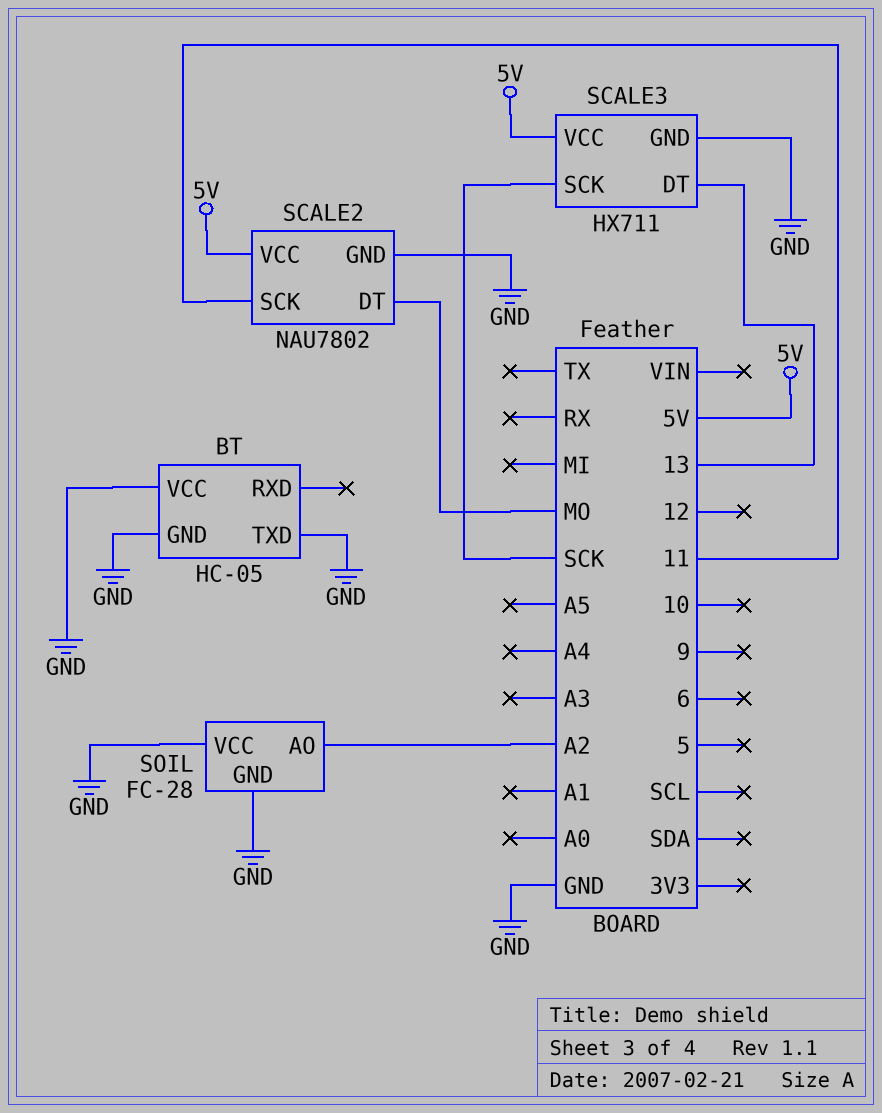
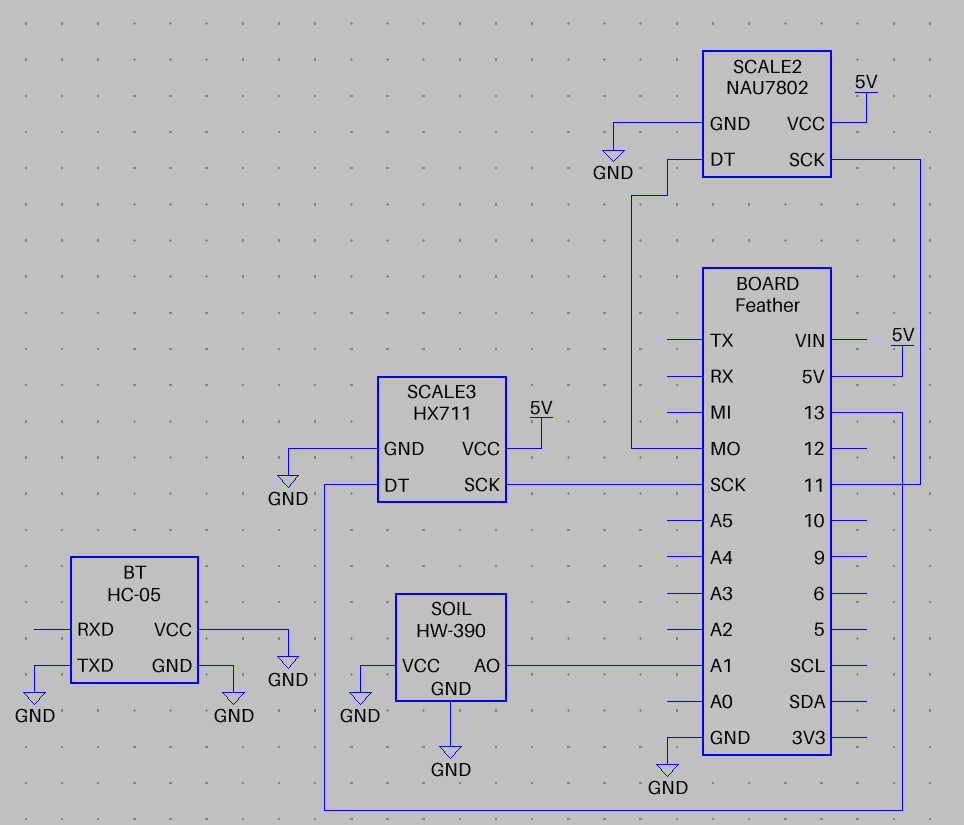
SOIL: FC-28 -> HW-390
SOIL pin AO: A2 -> A1

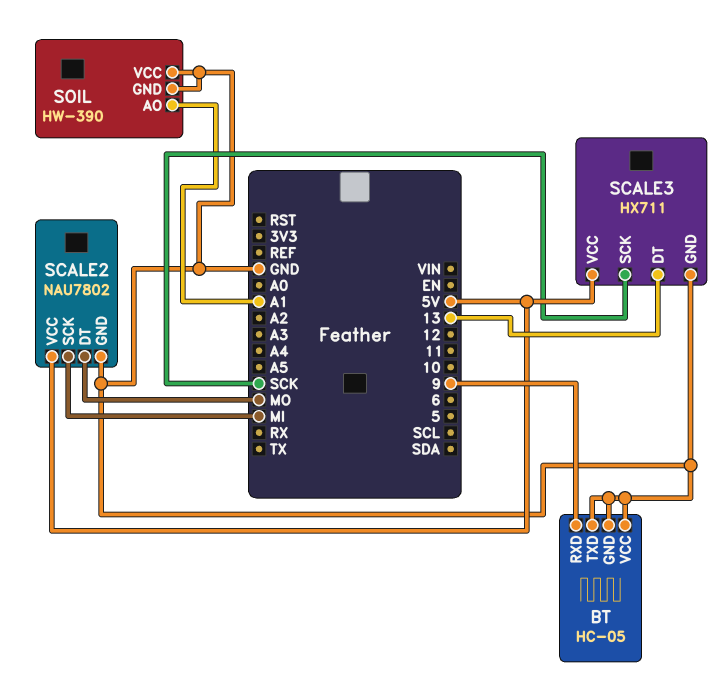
BT pin RXD: none -> 9
SCALE2 pin SCK: 11 -> MI

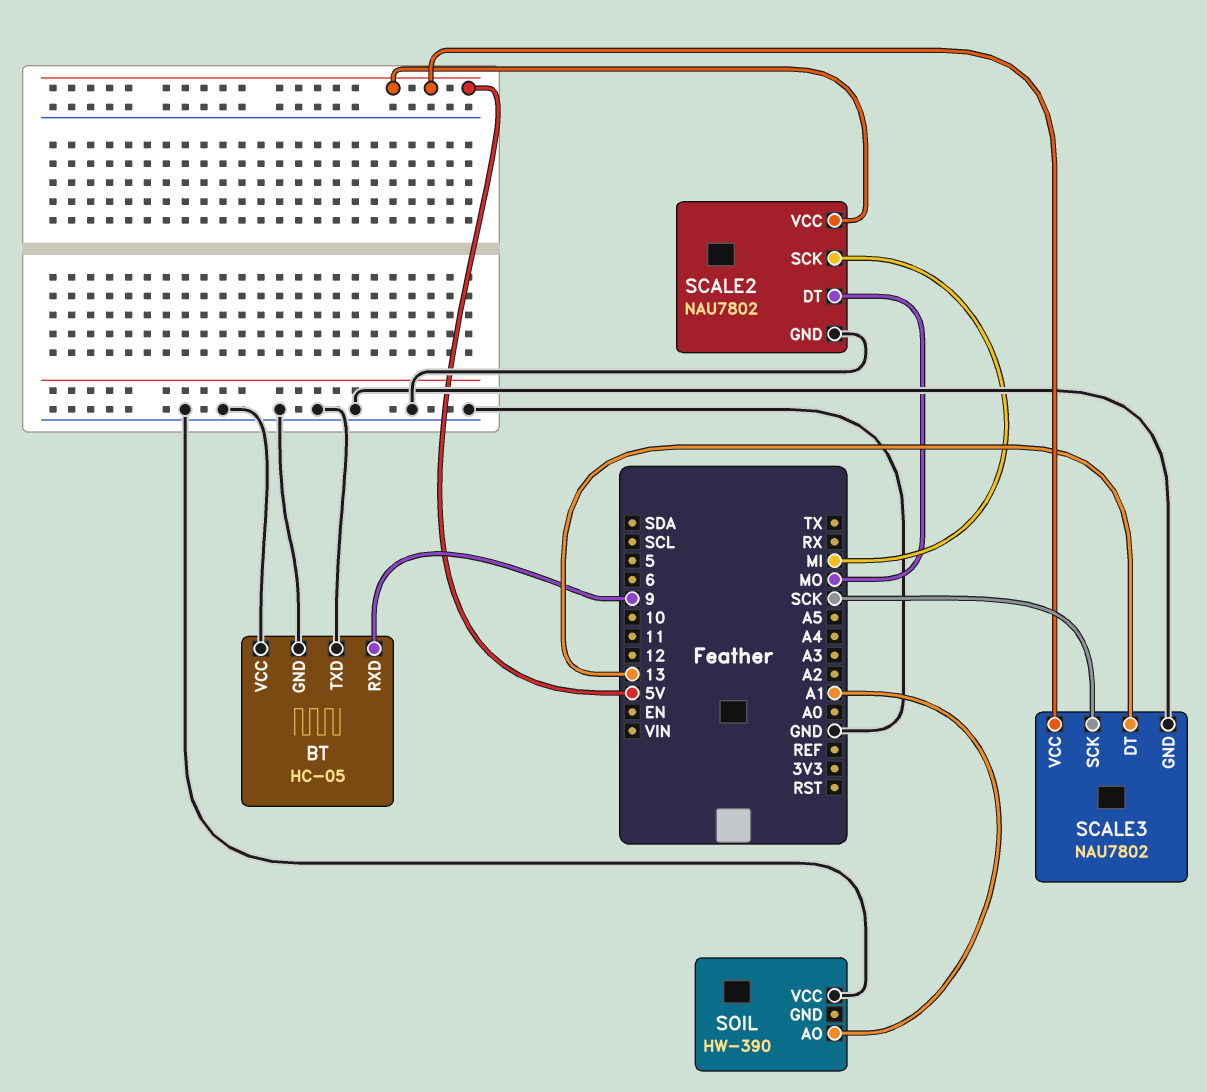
SCALE3: HX711 -> NAU7802
SOIL pin GND: GND -> none

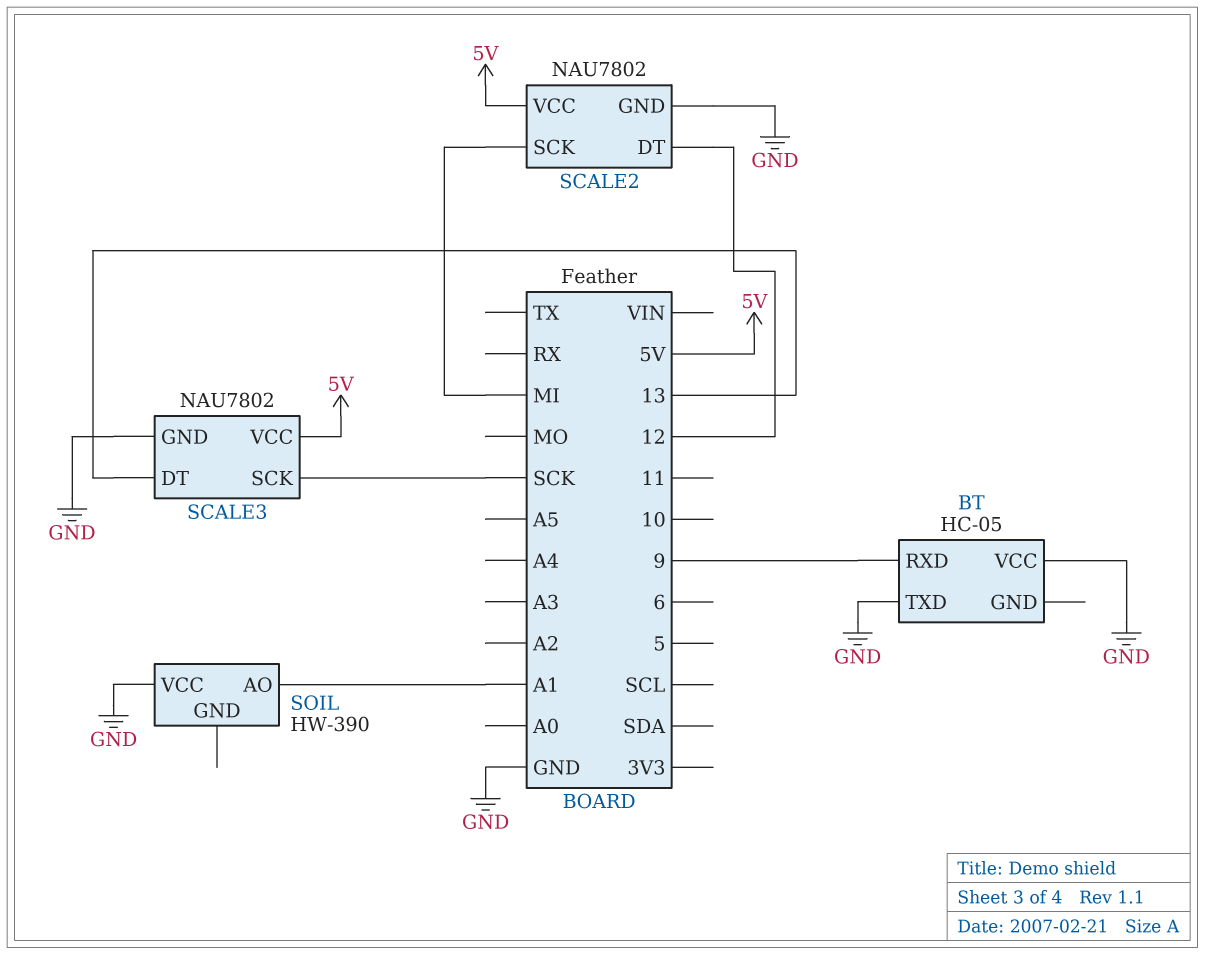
BT pin GND: GND -> none
SCALE2 pin DT: MO -> 12

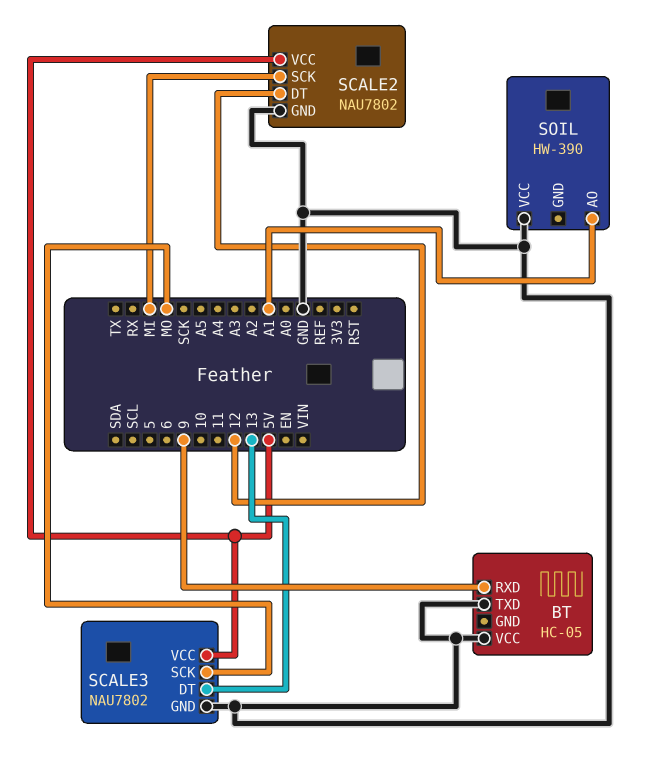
SCALE3 pin SCK: SCK -> MO

